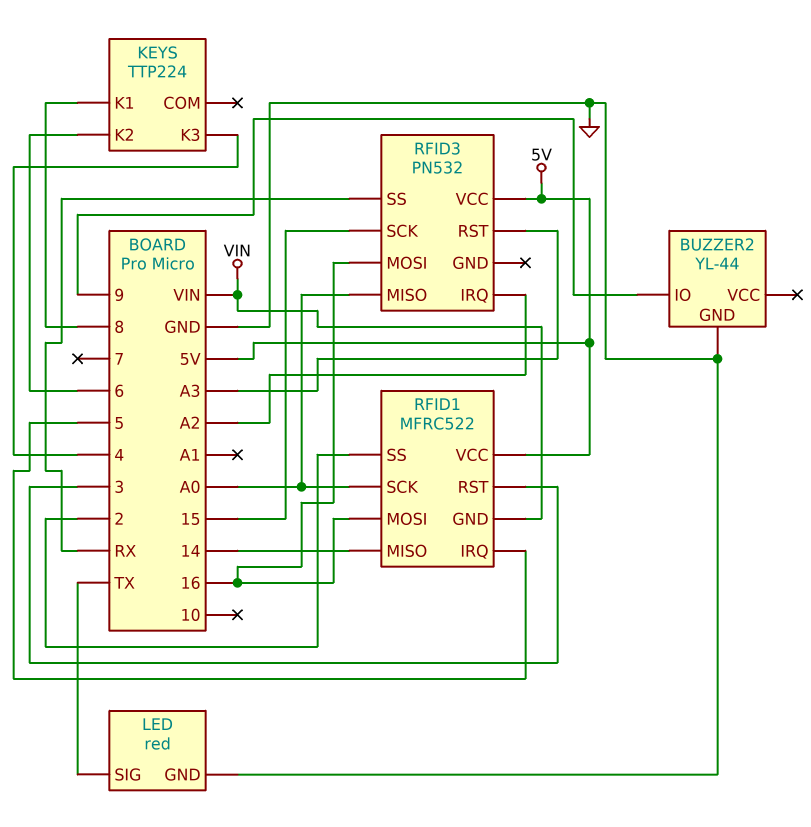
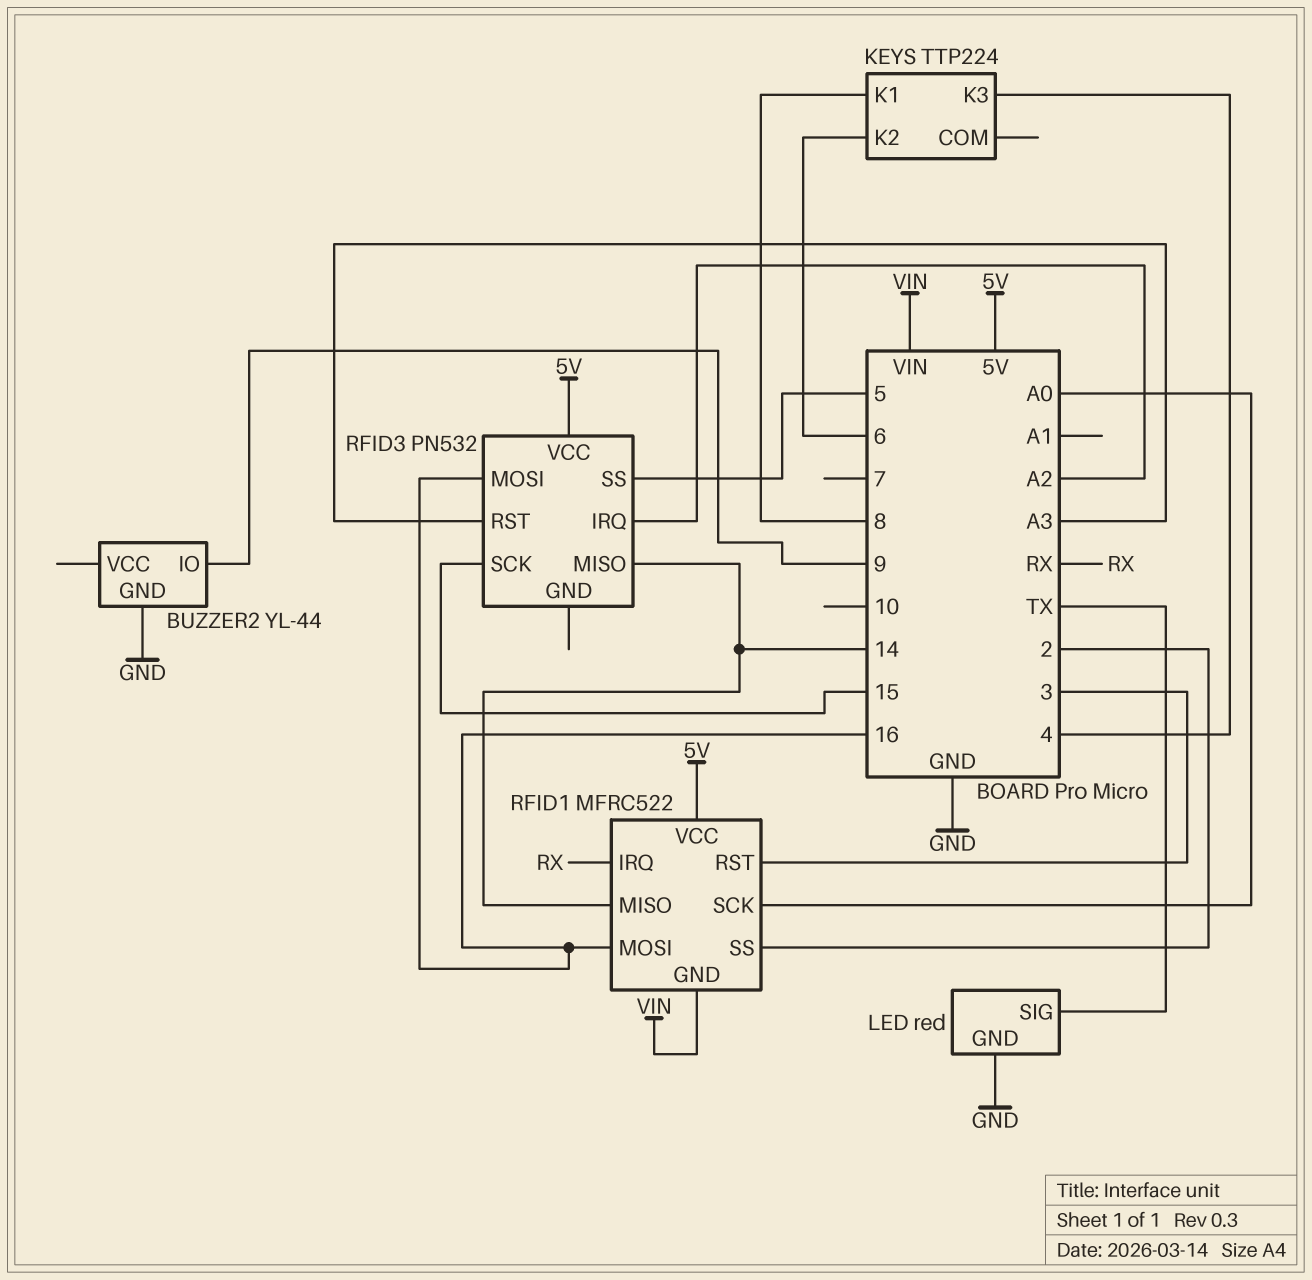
RFID1 pin IRQ: 5 -> RX
RFID3 pin MISO: A0 -> 14
RFID3 pin SS: RX -> 5

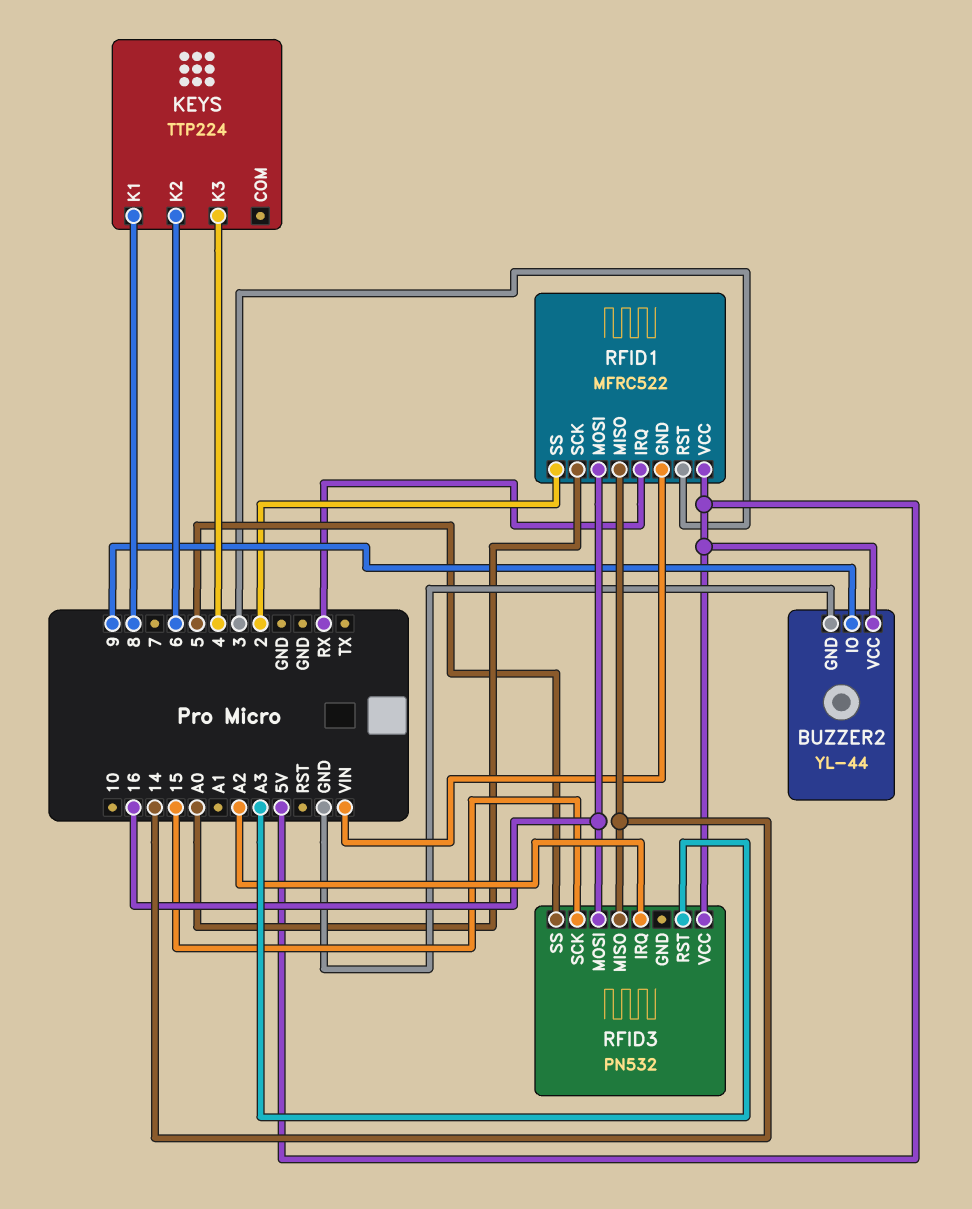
BUZZER2 pin VCC: none -> 5V
LED: red -> none
LED pin GND: GND -> none
LED pin SIG: TX -> none

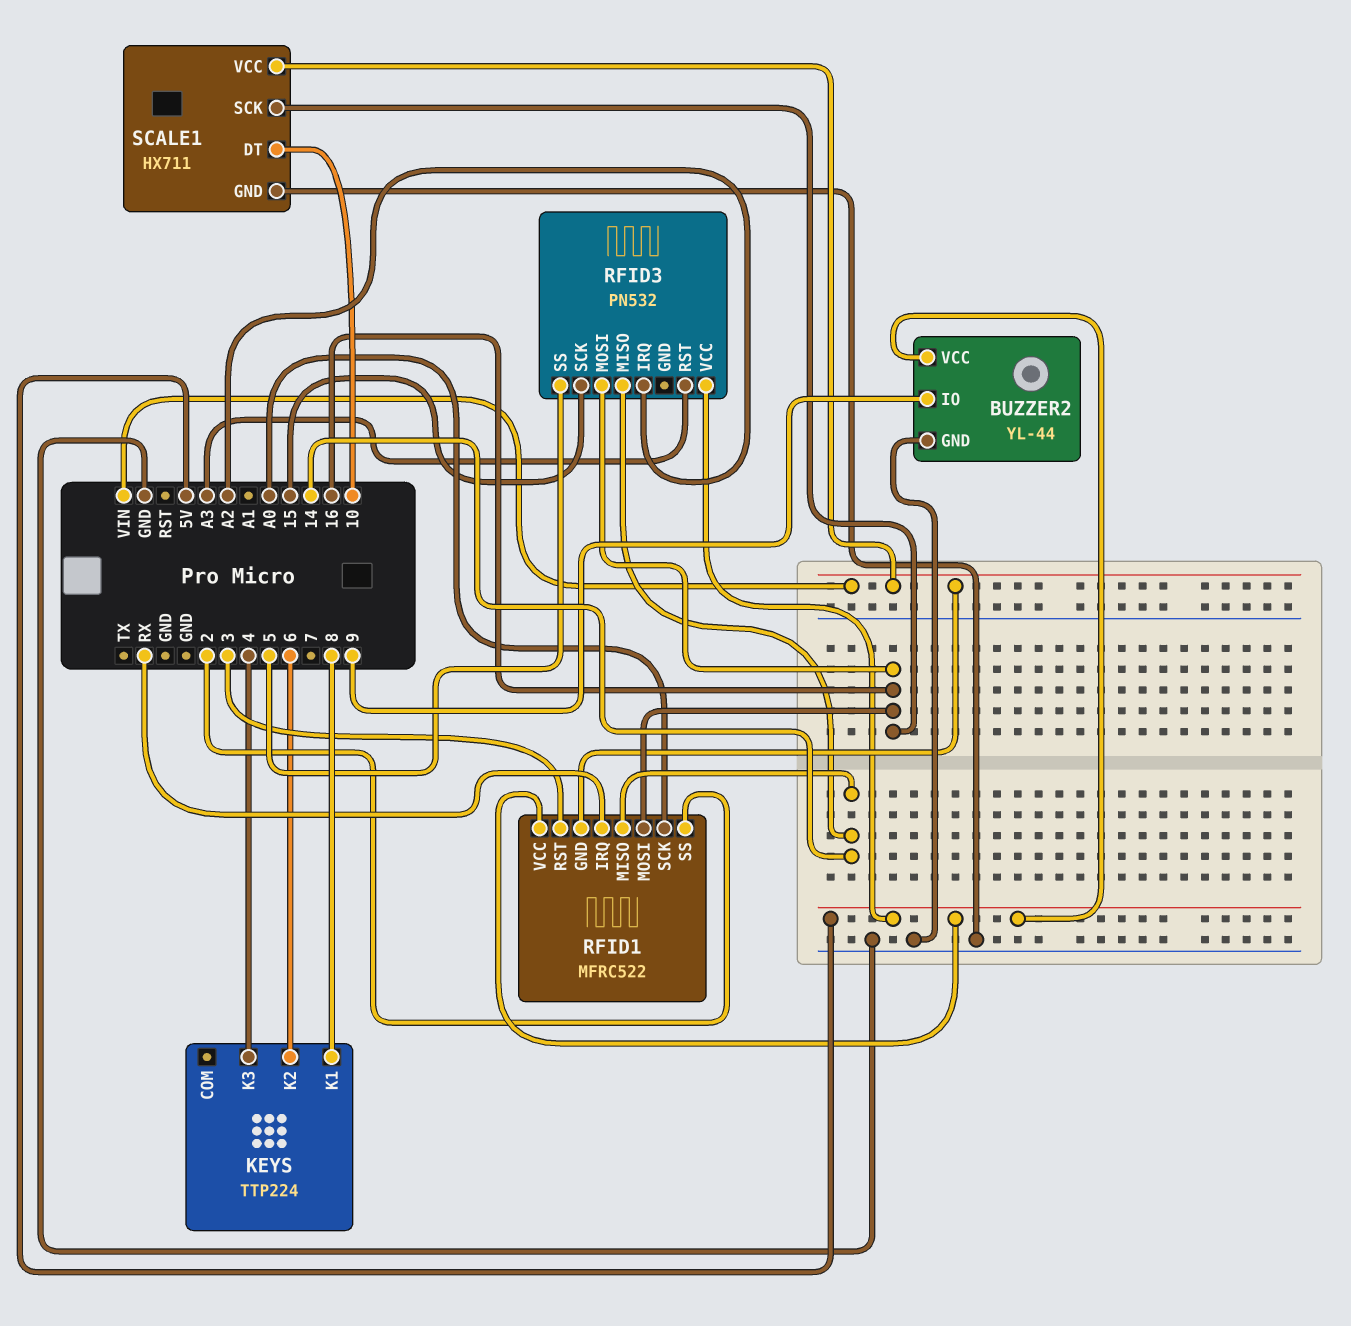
SCALE1: none -> HX711
SCALE1 pin DT: none -> 10
SCALE1 pin GND: none -> GND
SCALE1 pin SCK: none -> 16
SCALE1 pin VCC: none -> VIN

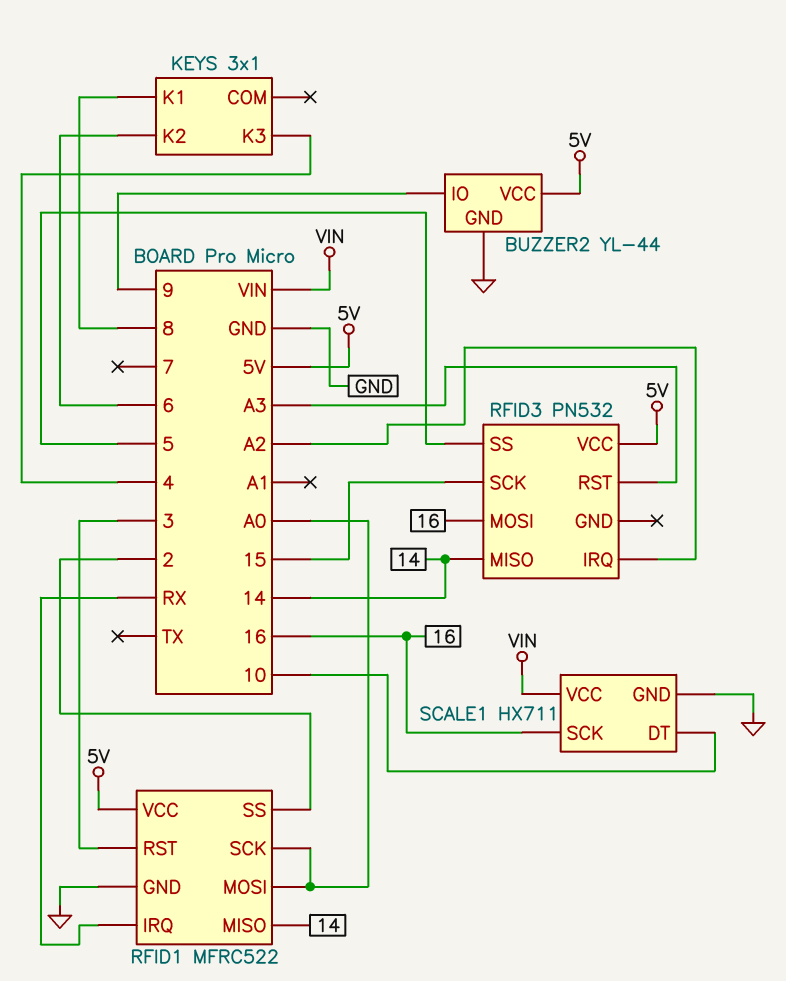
KEYS: TTP224 -> 3x1
RFID1 pin GND: VIN -> GND
RFID1 pin MOSI: 16 -> A0

